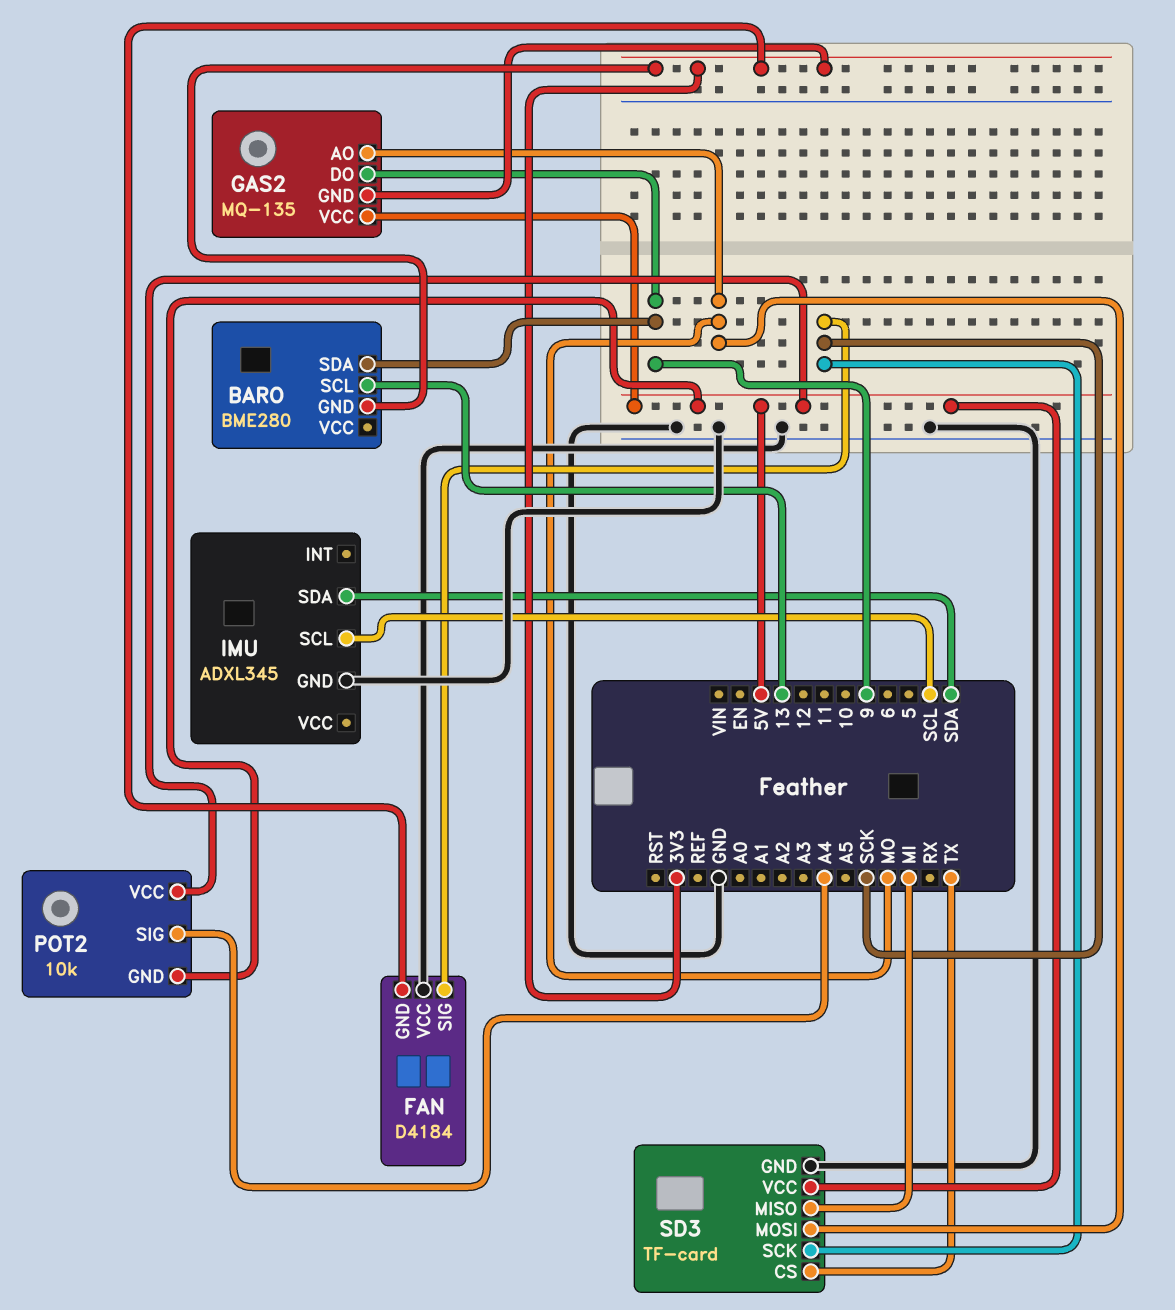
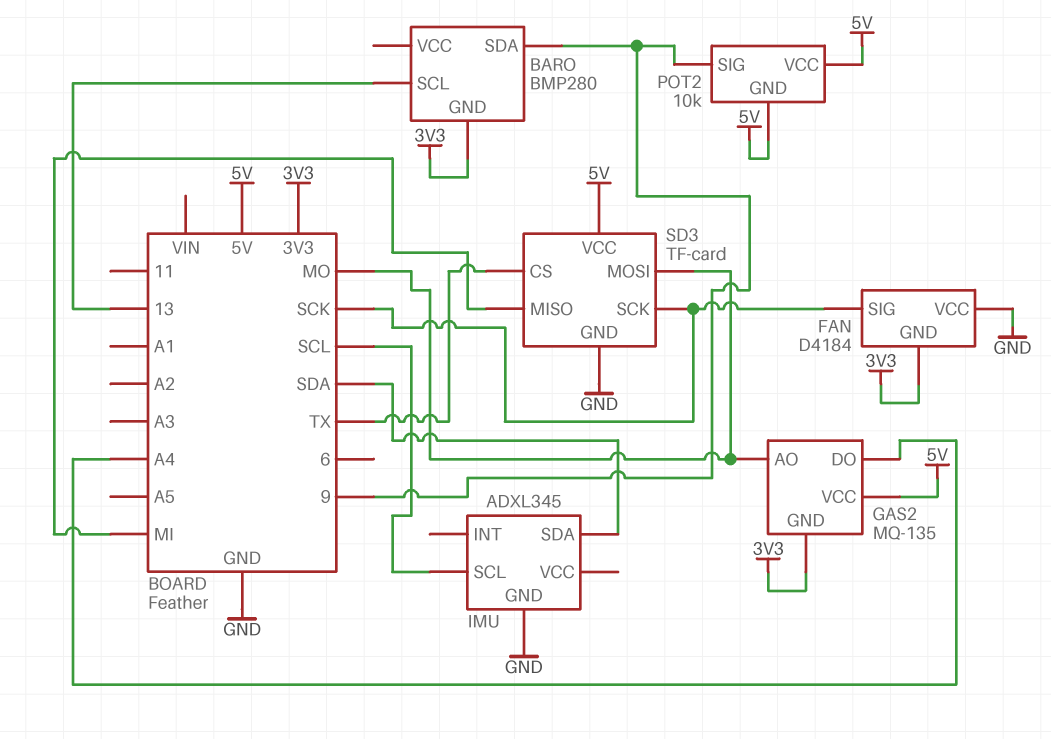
BARO: BME280 -> BMP280
GAS2 pin DO: 9 -> A4
POT2 pin SIG: A4 -> 9

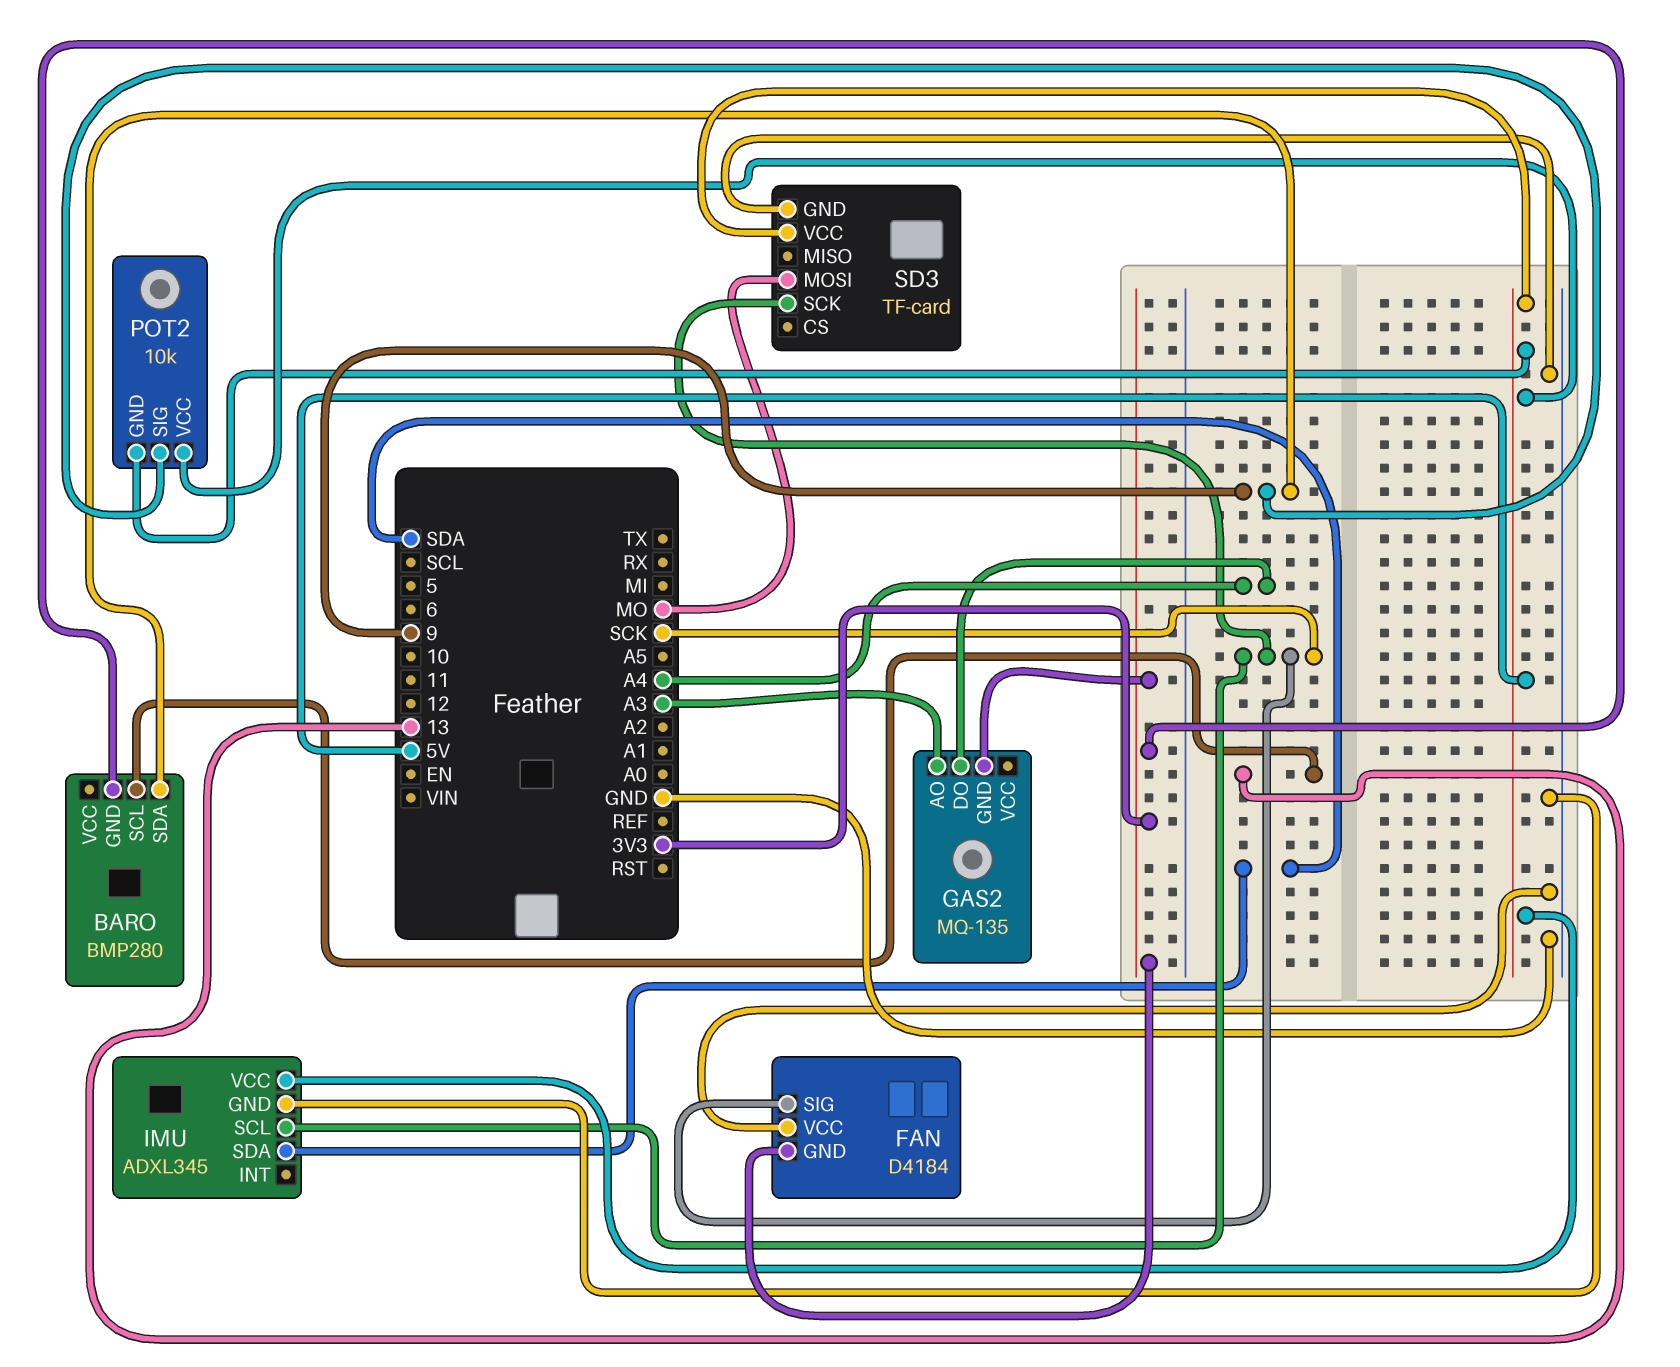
GAS2 pin AO: MO -> A3
GAS2 pin VCC: 5V -> none
IMU pin SCL: SCL -> SCK
IMU pin VCC: none -> 5V
SD3 pin CS: TX -> none
SD3 pin MISO: MI -> none

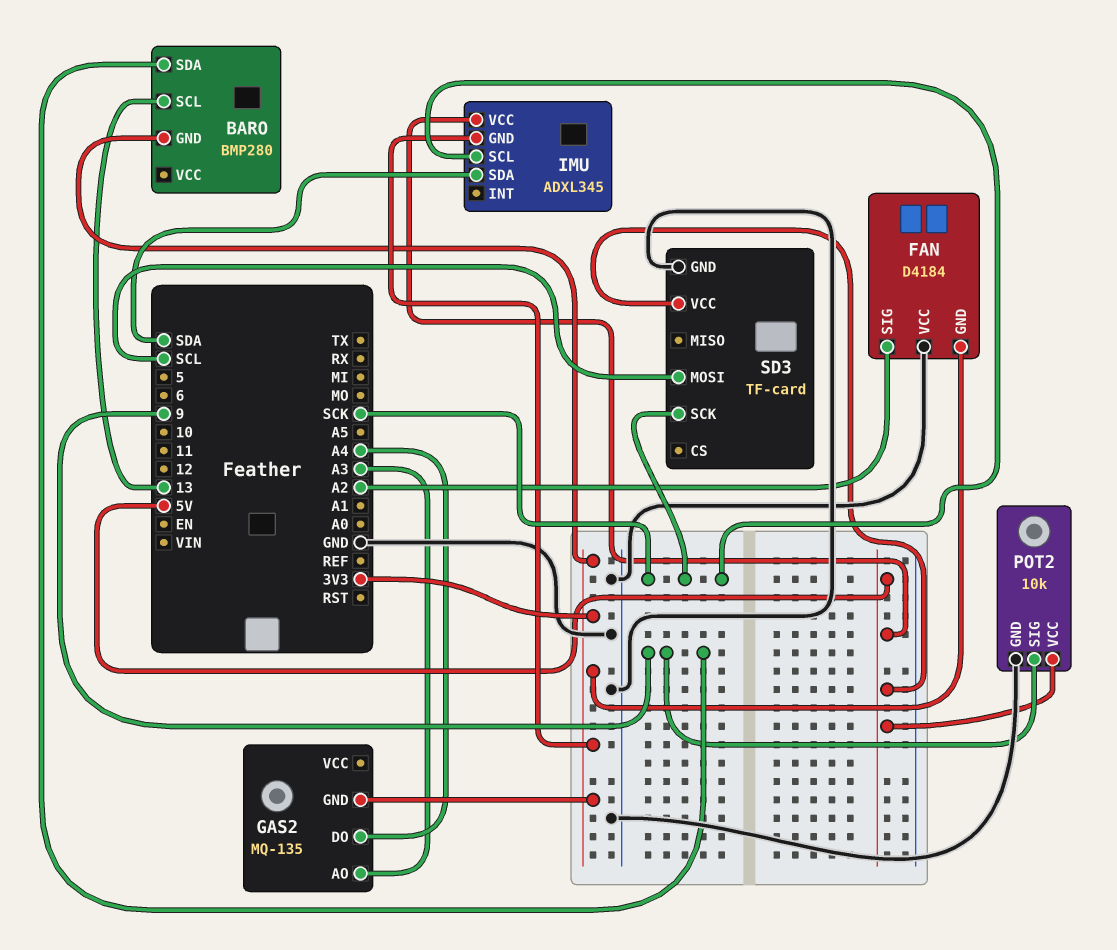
FAN pin SIG: SCK -> A2
IMU pin GND: GND -> 3V3
POT2 pin GND: 5V -> GND
SD3 pin MOSI: MO -> SCL

